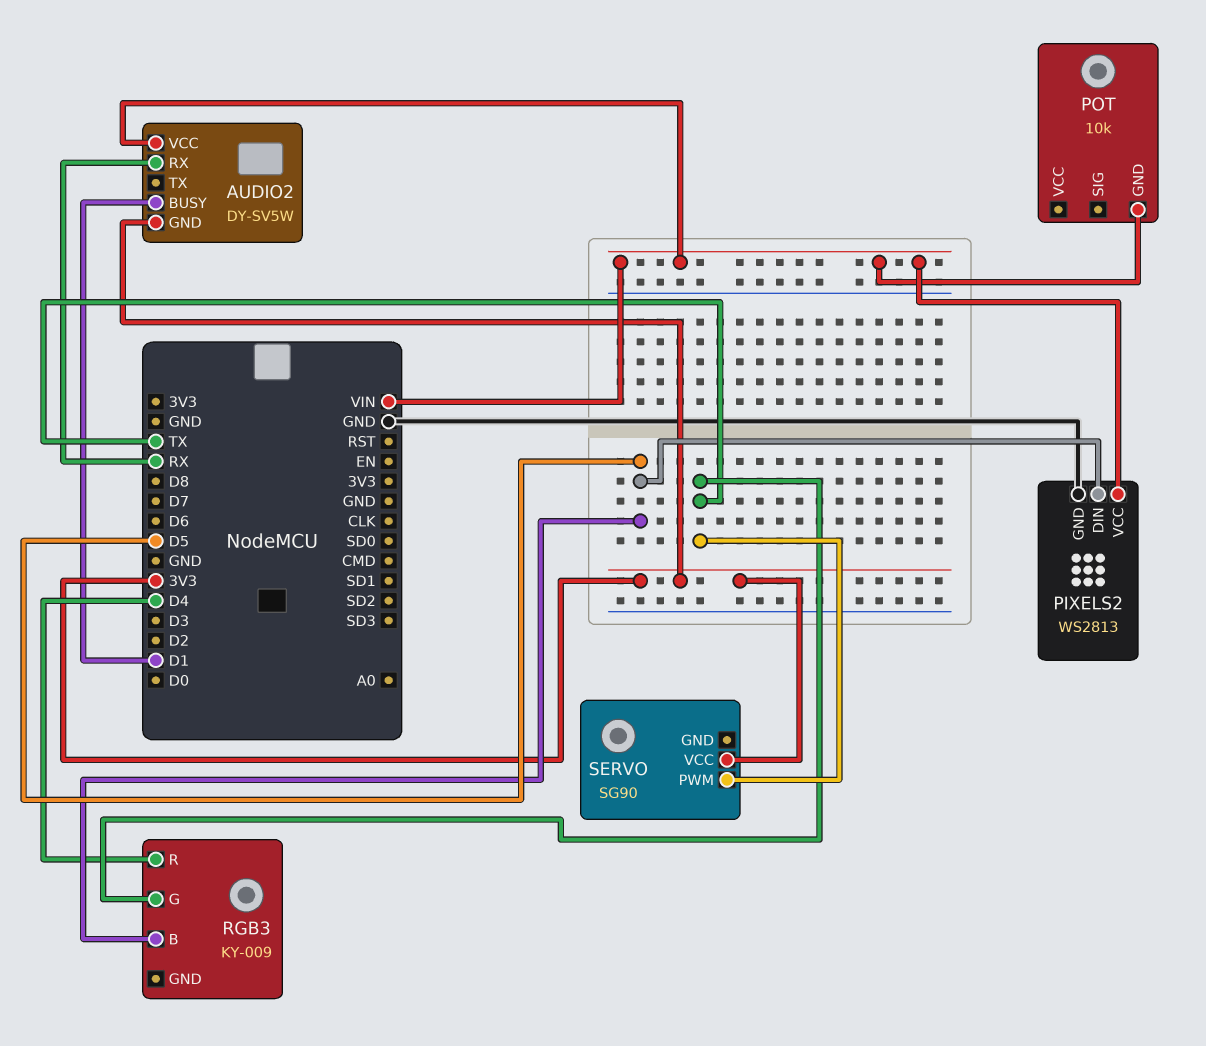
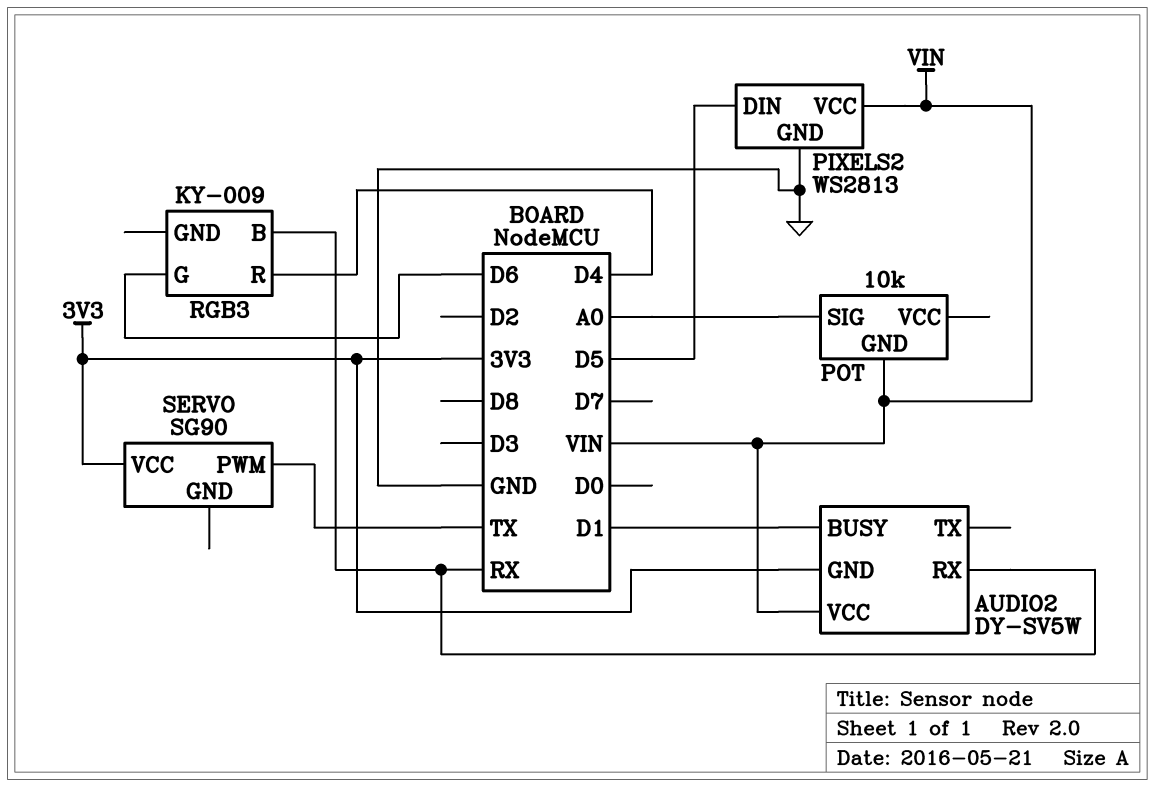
POT pin SIG: none -> A0
RGB3 pin B: D5 -> RX
RGB3 pin G: TX -> D6

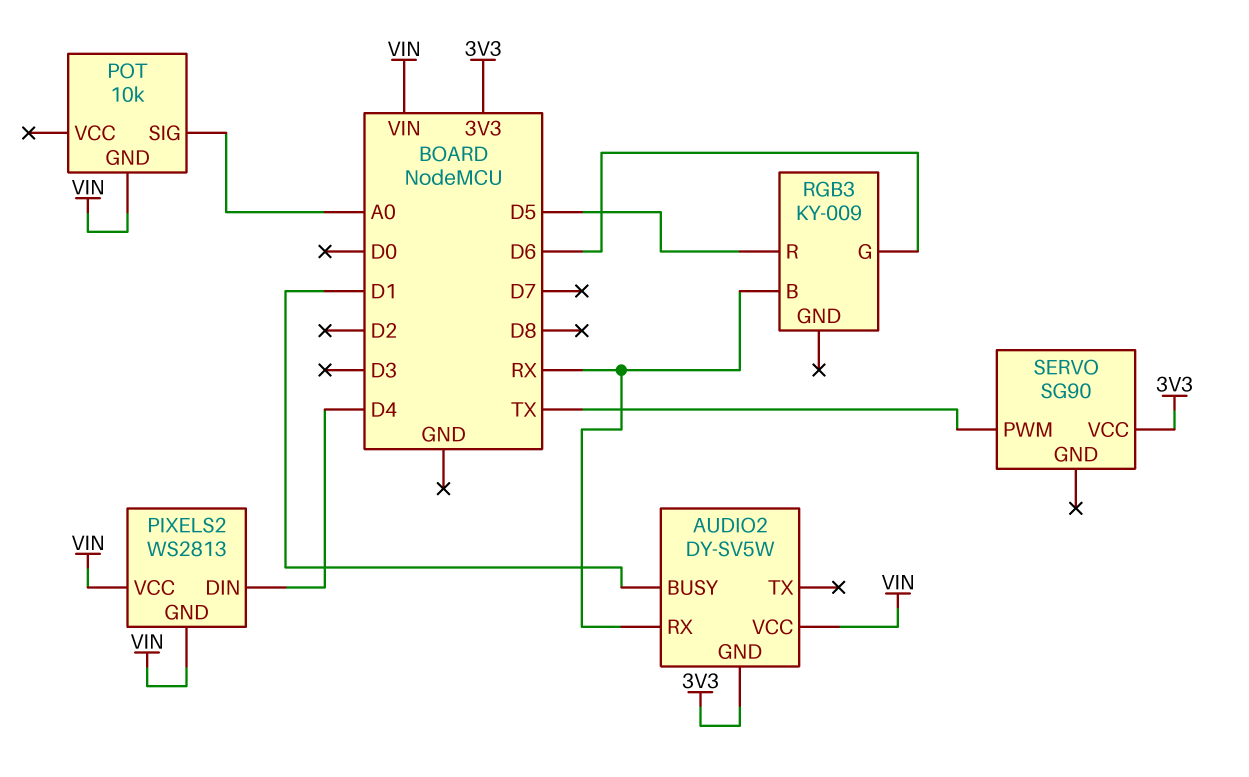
PIXELS2 pin DIN: D5 -> D4
PIXELS2 pin GND: GND -> VIN
RGB3 pin R: D4 -> D5

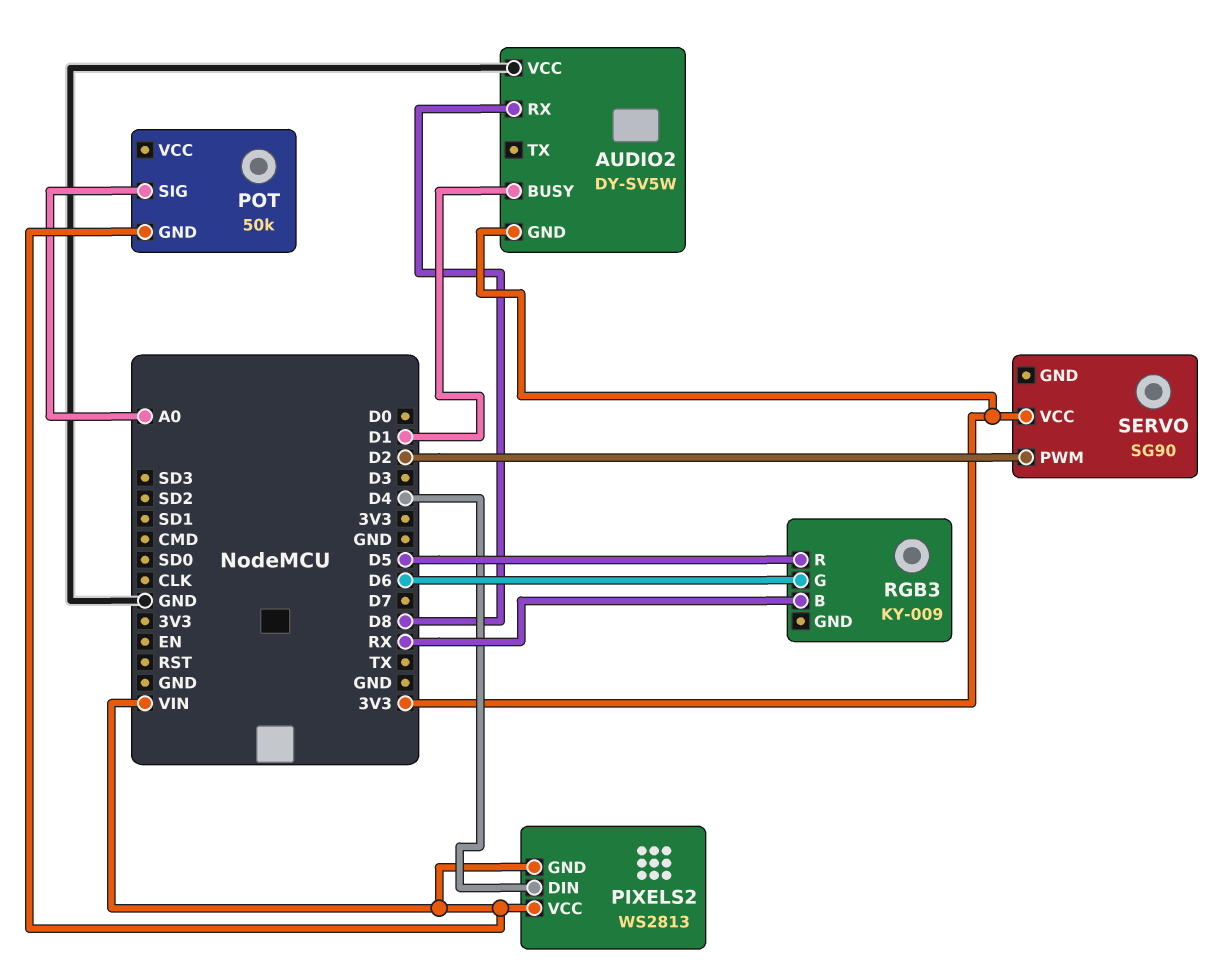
AUDIO2 pin RX: RX -> D8
AUDIO2 pin VCC: VIN -> GND
POT: 10k -> 50k
SERVO pin PWM: TX -> D2

